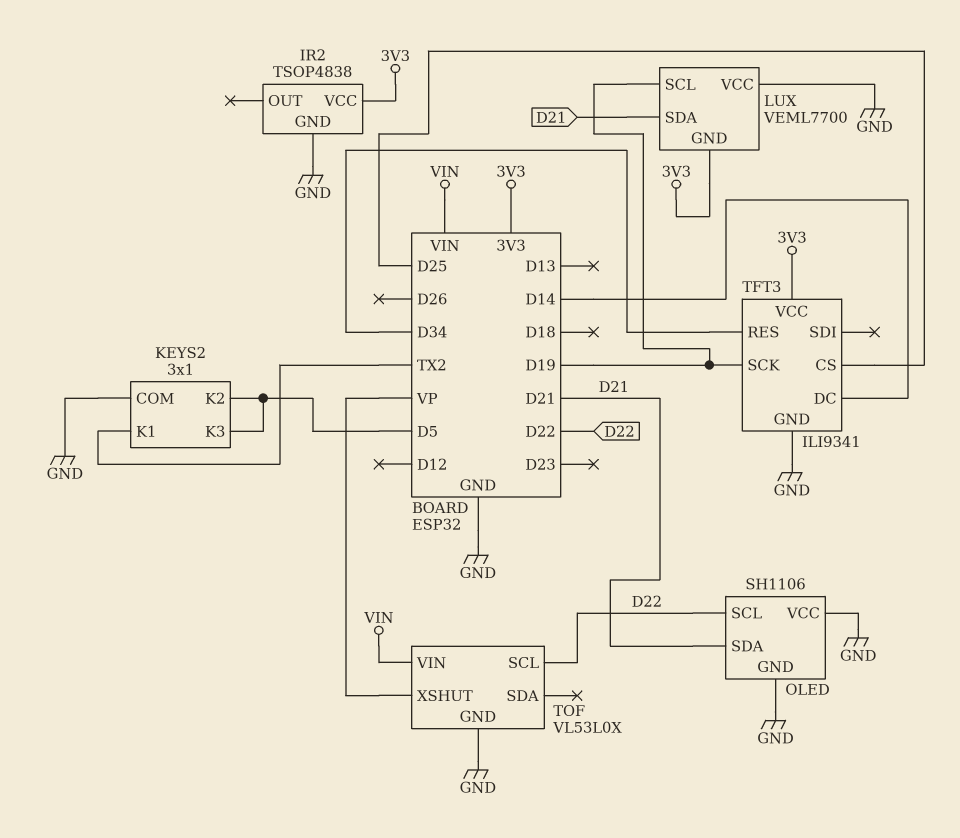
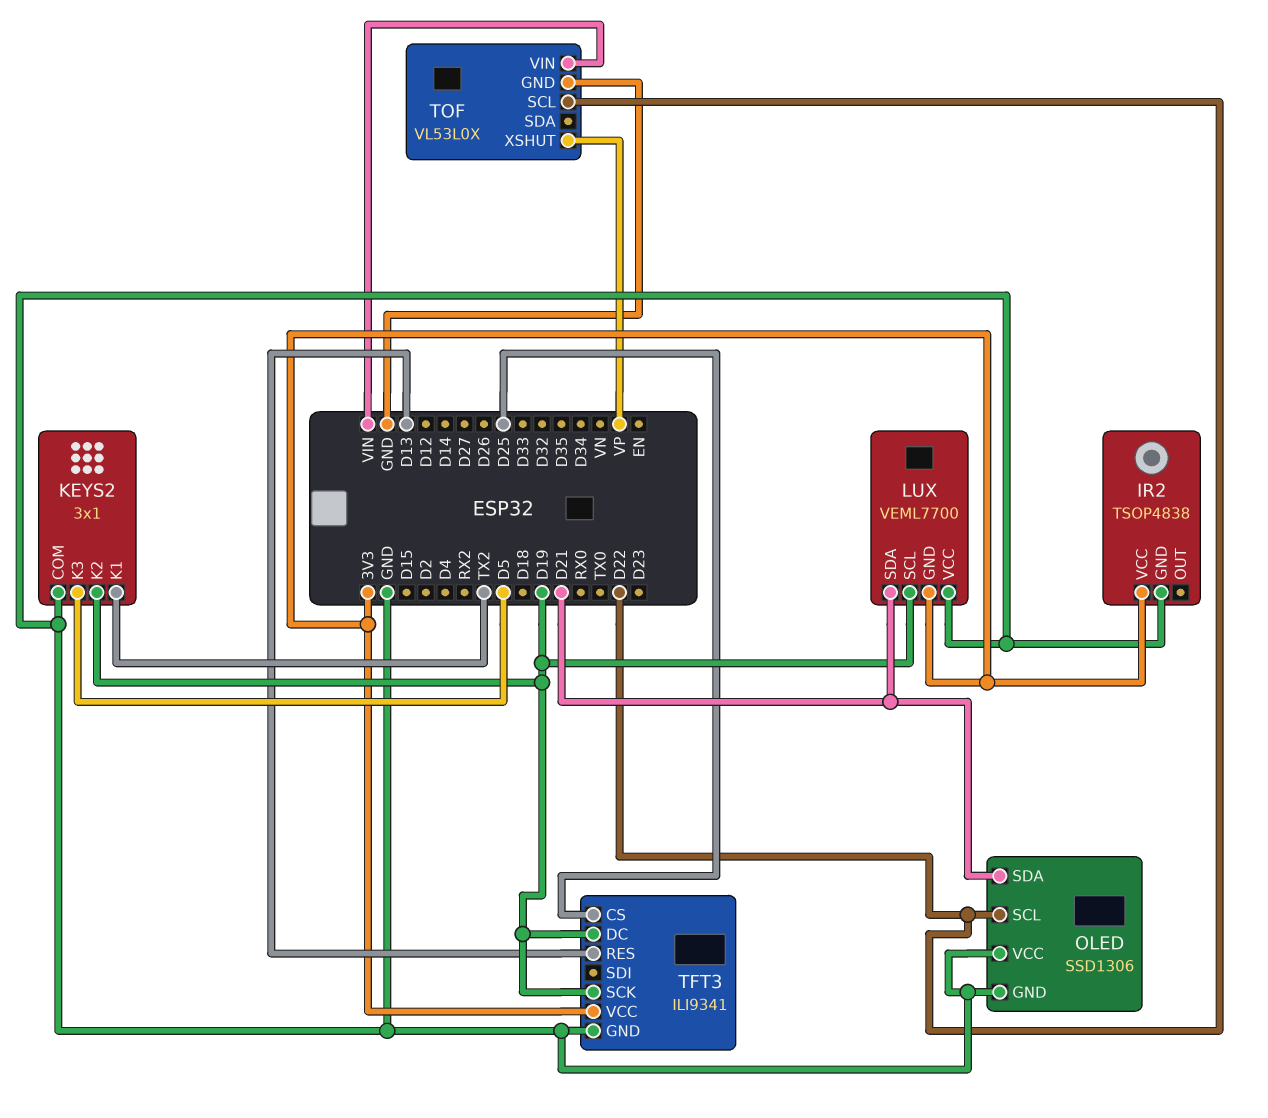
KEYS2 pin K2: D5 -> D19
OLED: SH1106 -> SSD1306
TFT3 pin DC: D14 -> D19
TFT3 pin RES: D34 -> D13

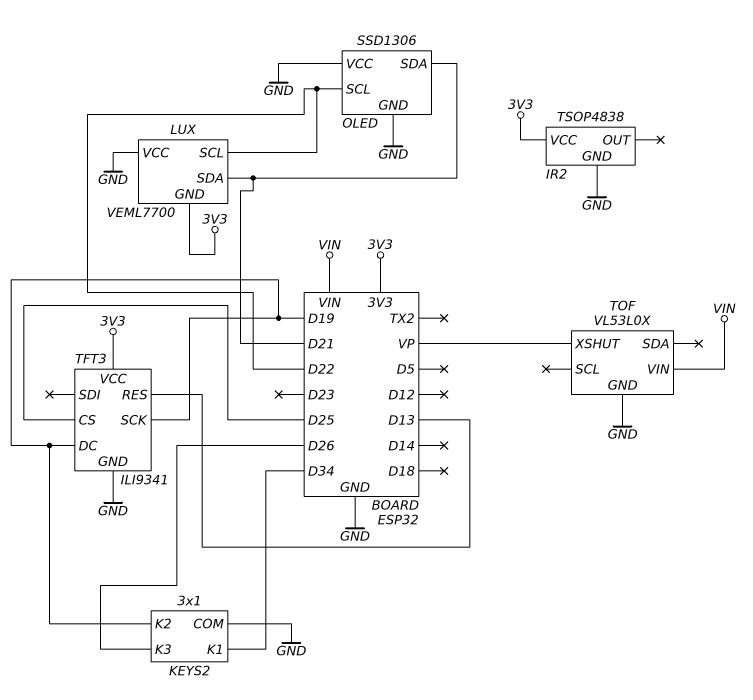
KEYS2 pin K1: TX2 -> D34
KEYS2 pin K3: D5 -> D26
LUX pin SCL: D19 -> D22
TOF pin SCL: D22 -> none

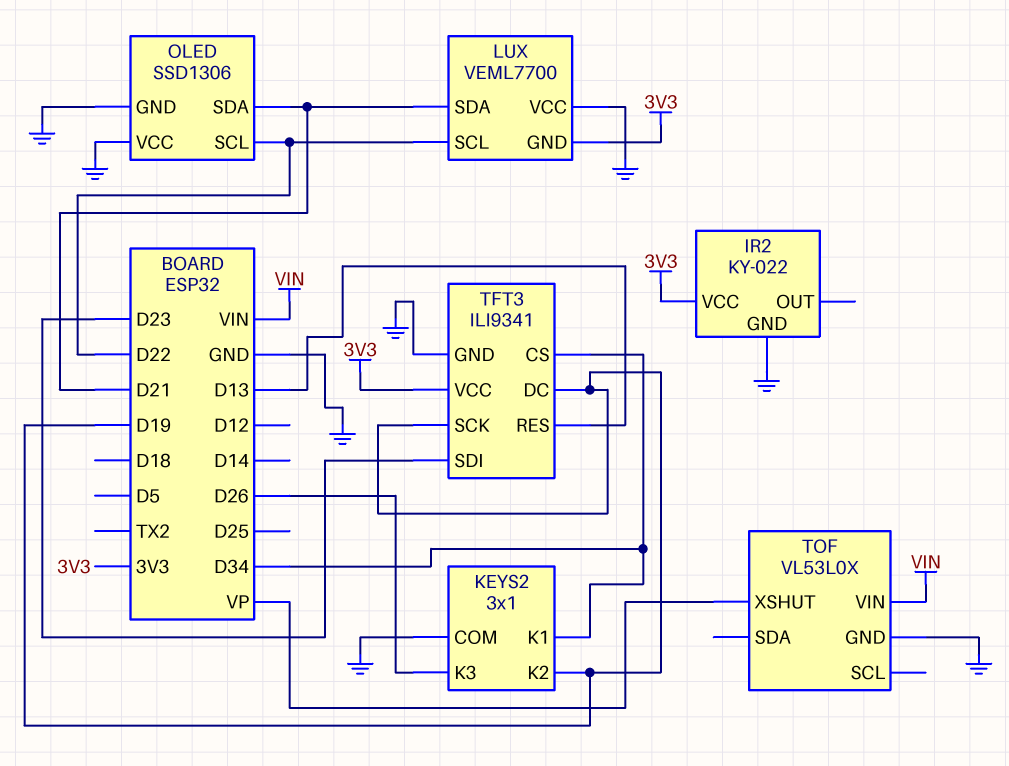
IR2: TSOP4838 -> KY-022
TFT3 pin CS: D25 -> D34
TFT3 pin SDI: none -> D23

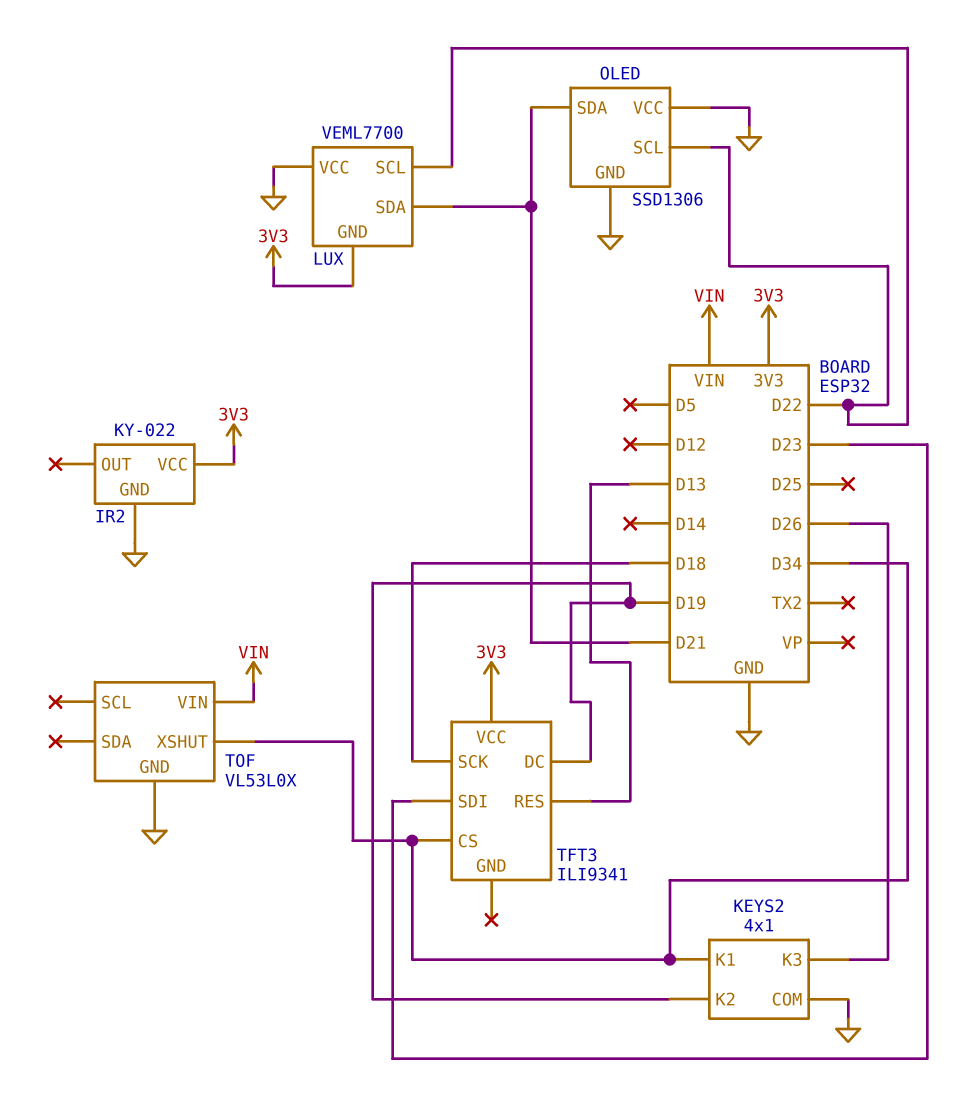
KEYS2: 3x1 -> 4x1
TFT3 pin GND: GND -> none
TFT3 pin SCK: D19 -> D18
TOF pin XSHUT: VP -> D34

